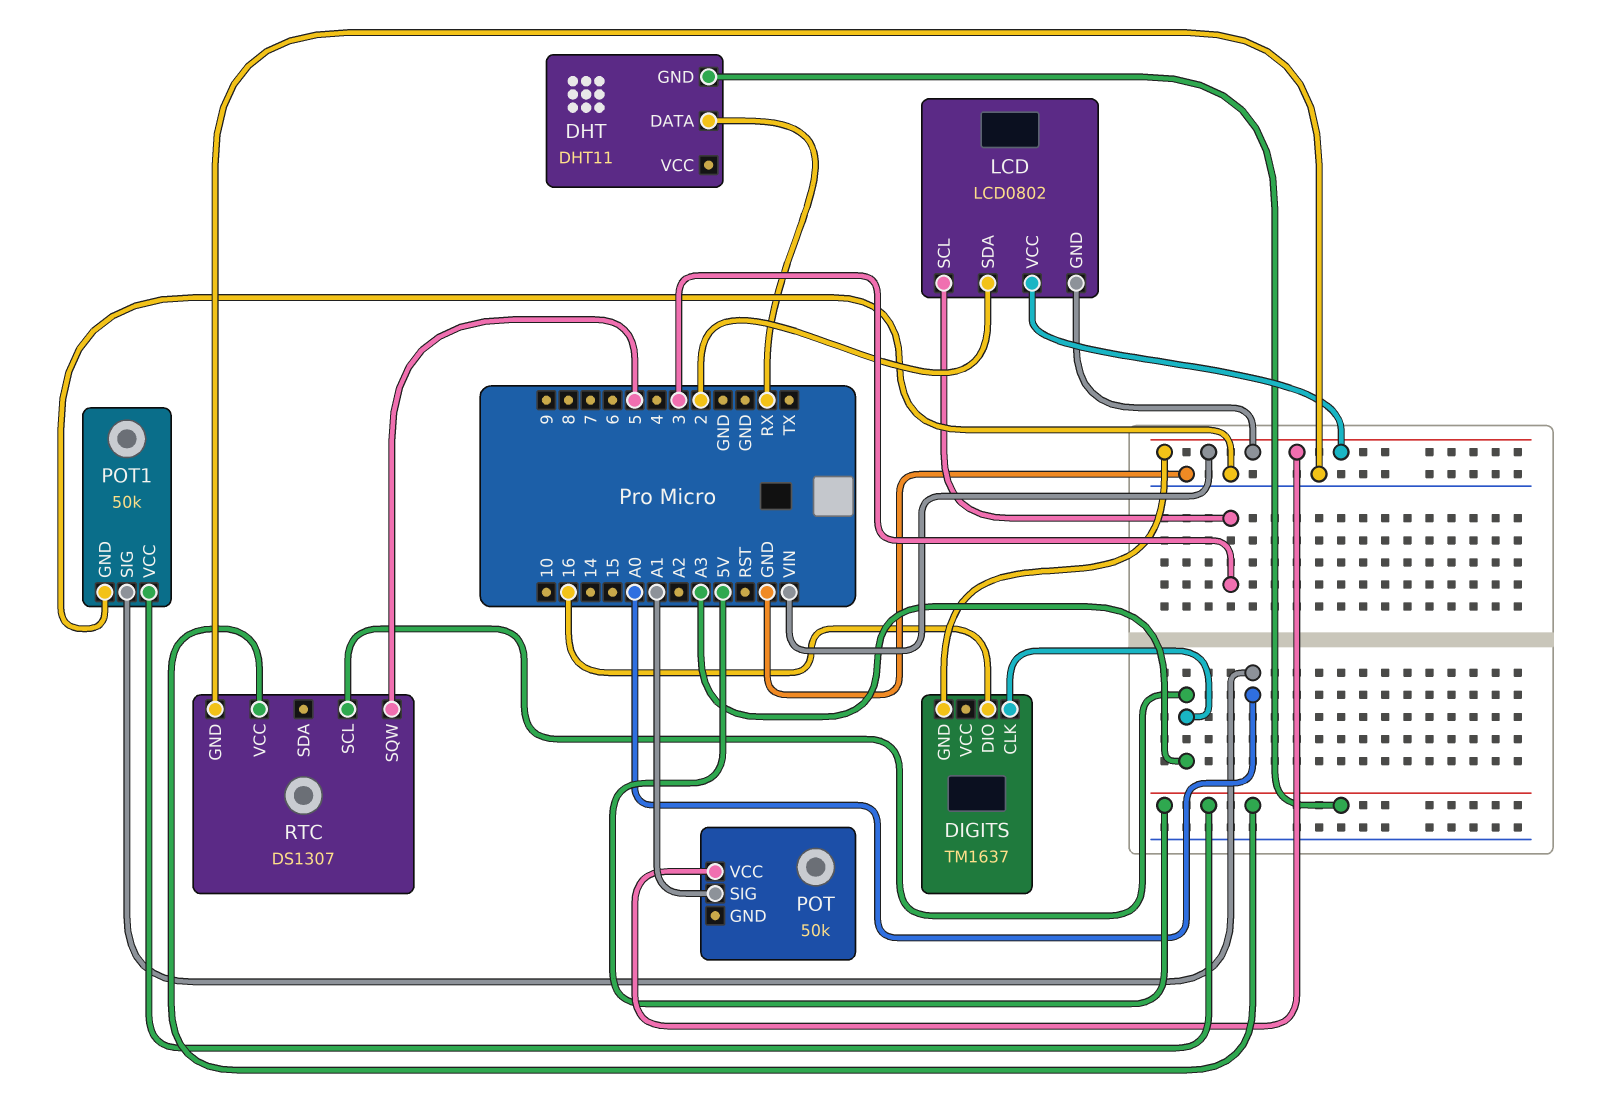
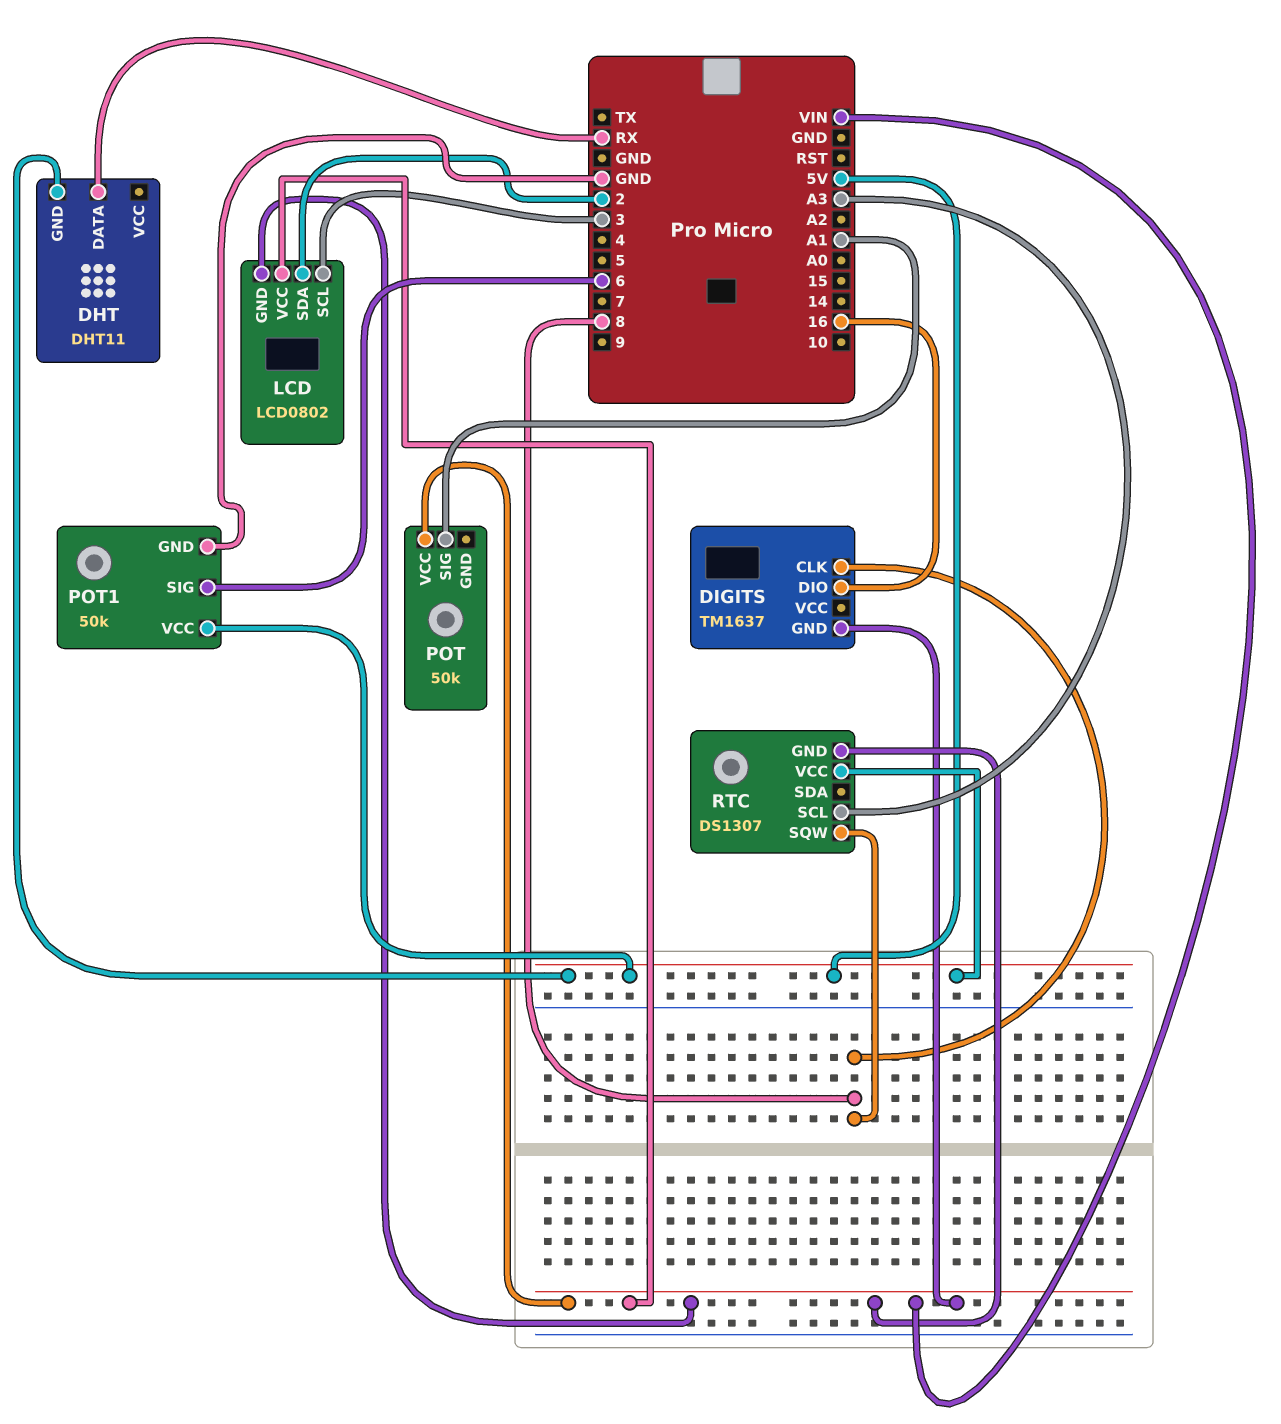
DIGITS pin CLK: A3 -> 8
POT1 pin SIG: A0 -> 6
RTC pin GND: GND -> VIN
RTC pin SQW: 5 -> 8

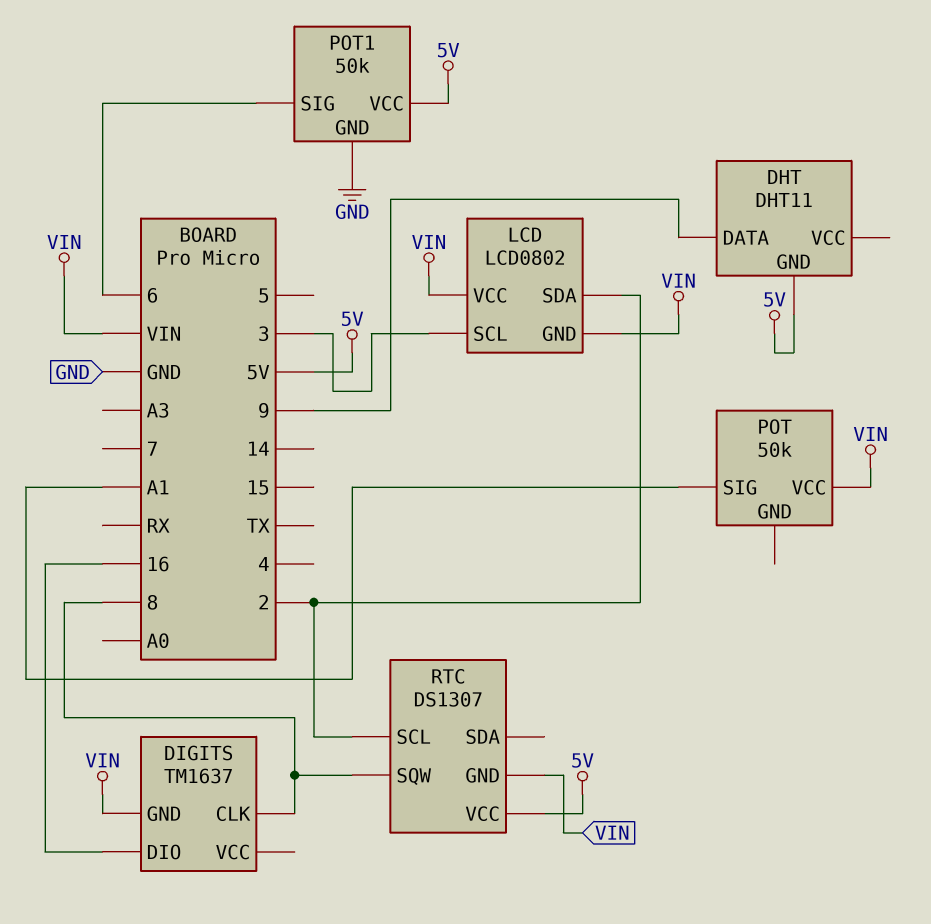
DHT pin DATA: RX -> 9
RTC pin SCL: A3 -> 2

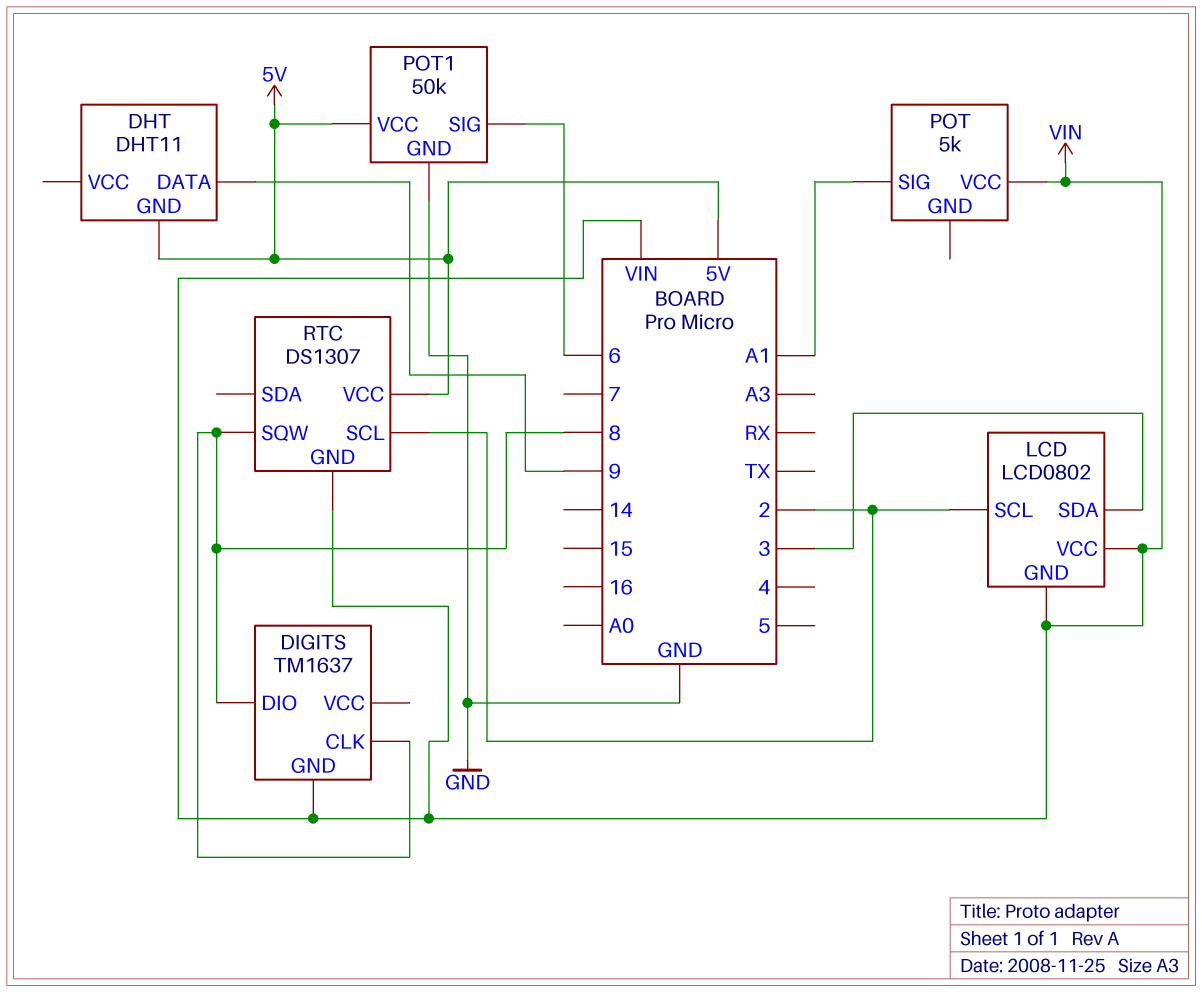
DIGITS pin DIO: 16 -> 8
LCD pin SCL: 3 -> 2
LCD pin SDA: 2 -> 3
POT: 50k -> 5k

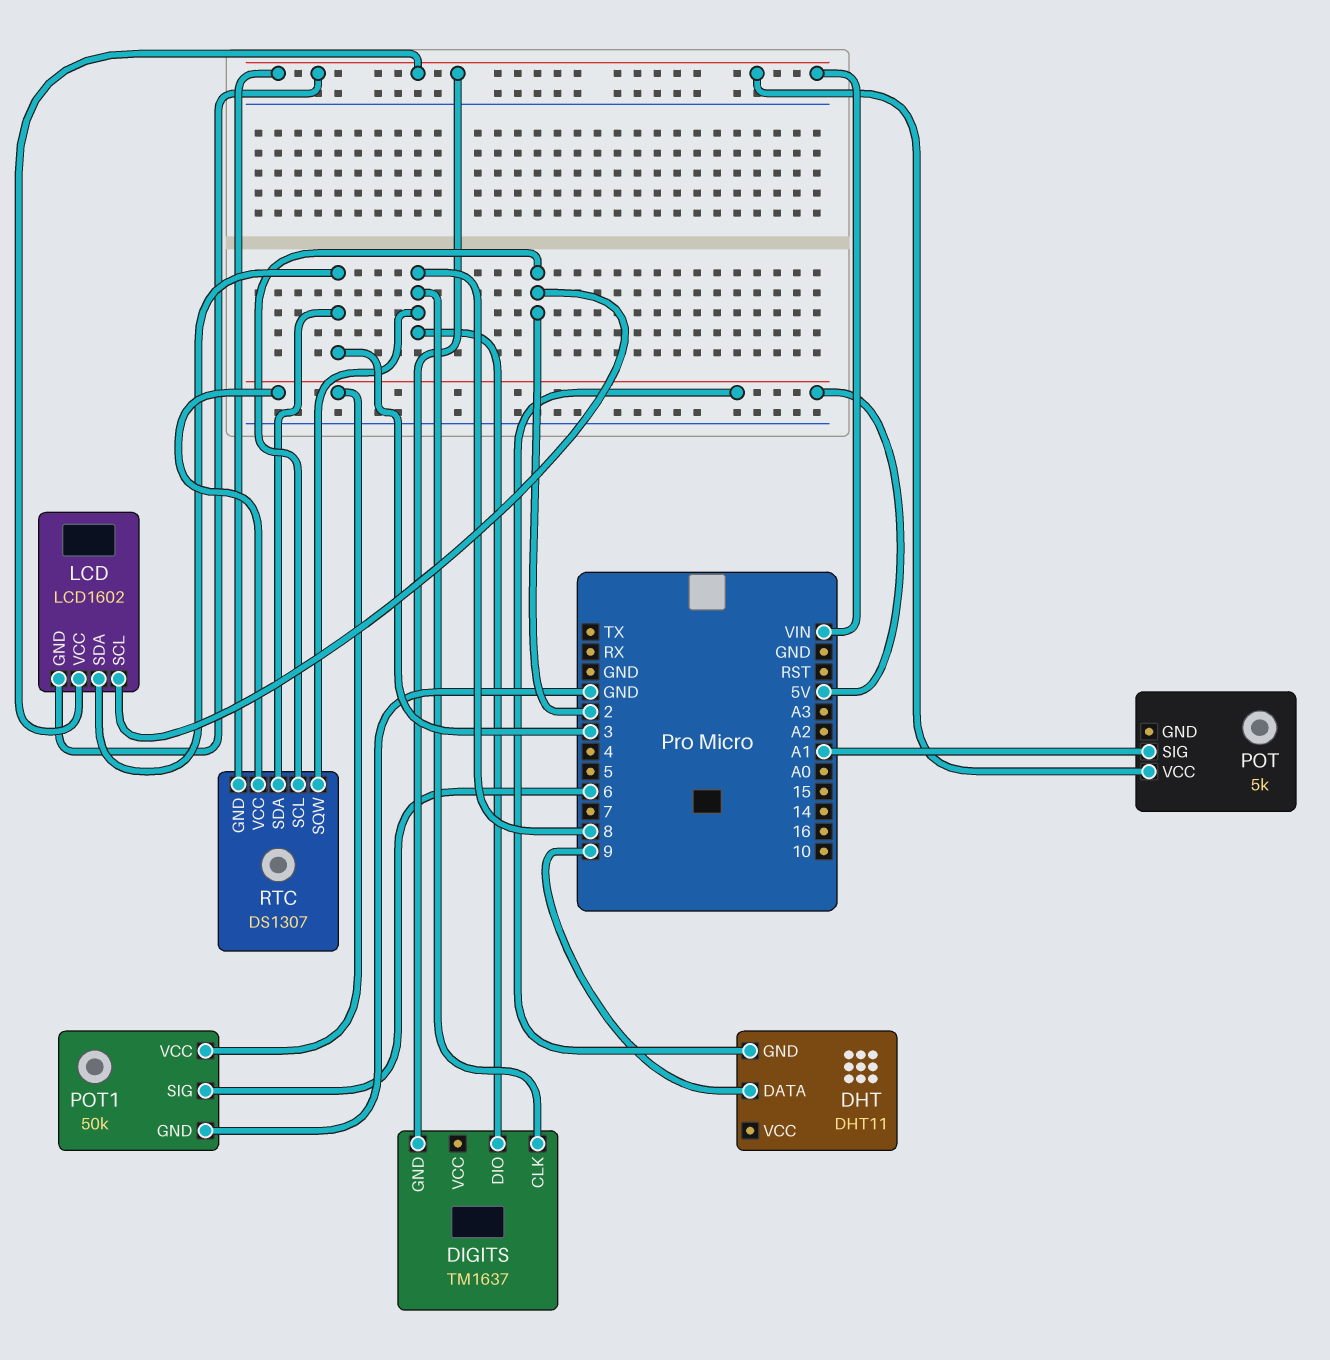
LCD: LCD0802 -> LCD1602
RTC pin SDA: none -> 3

